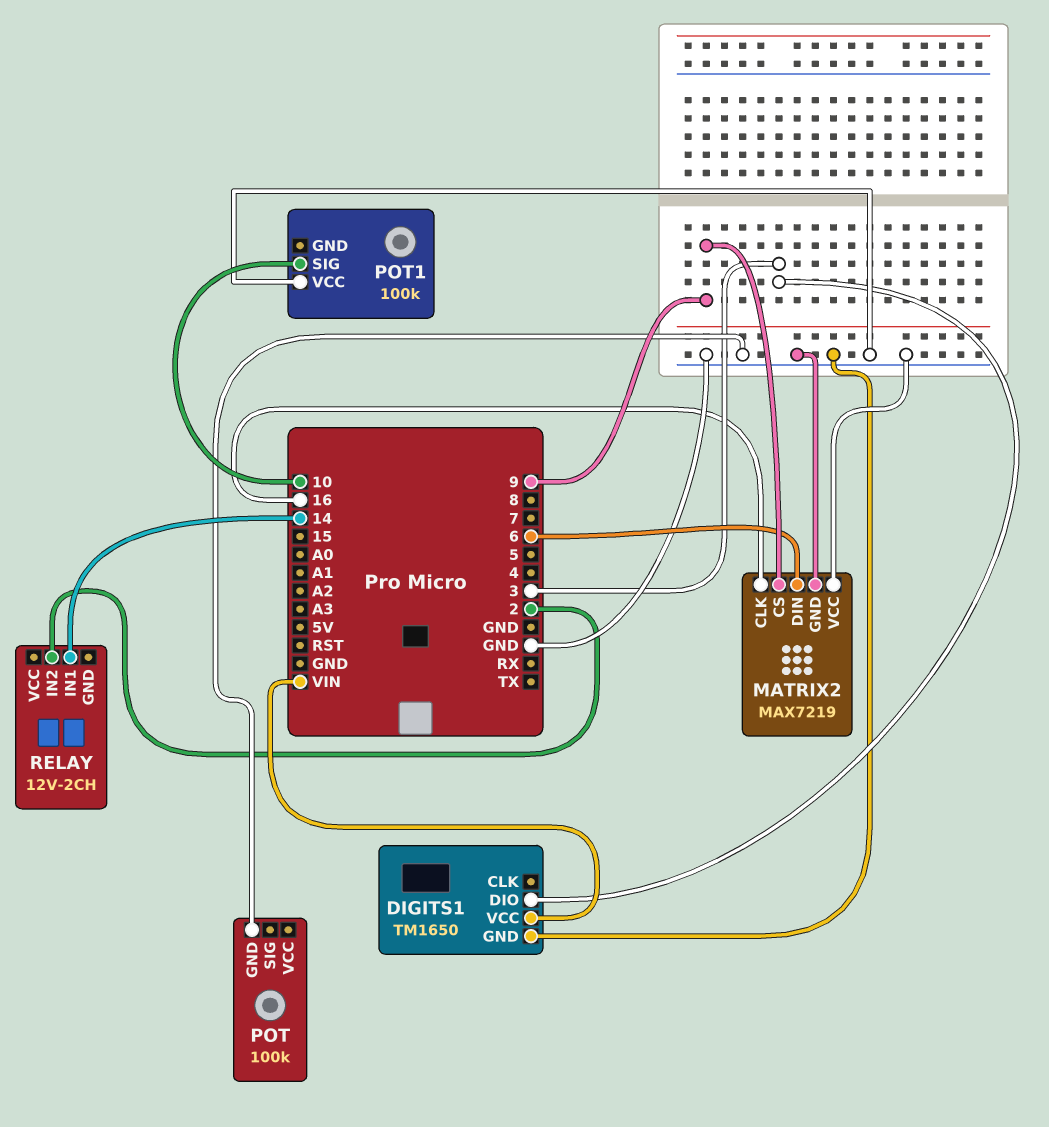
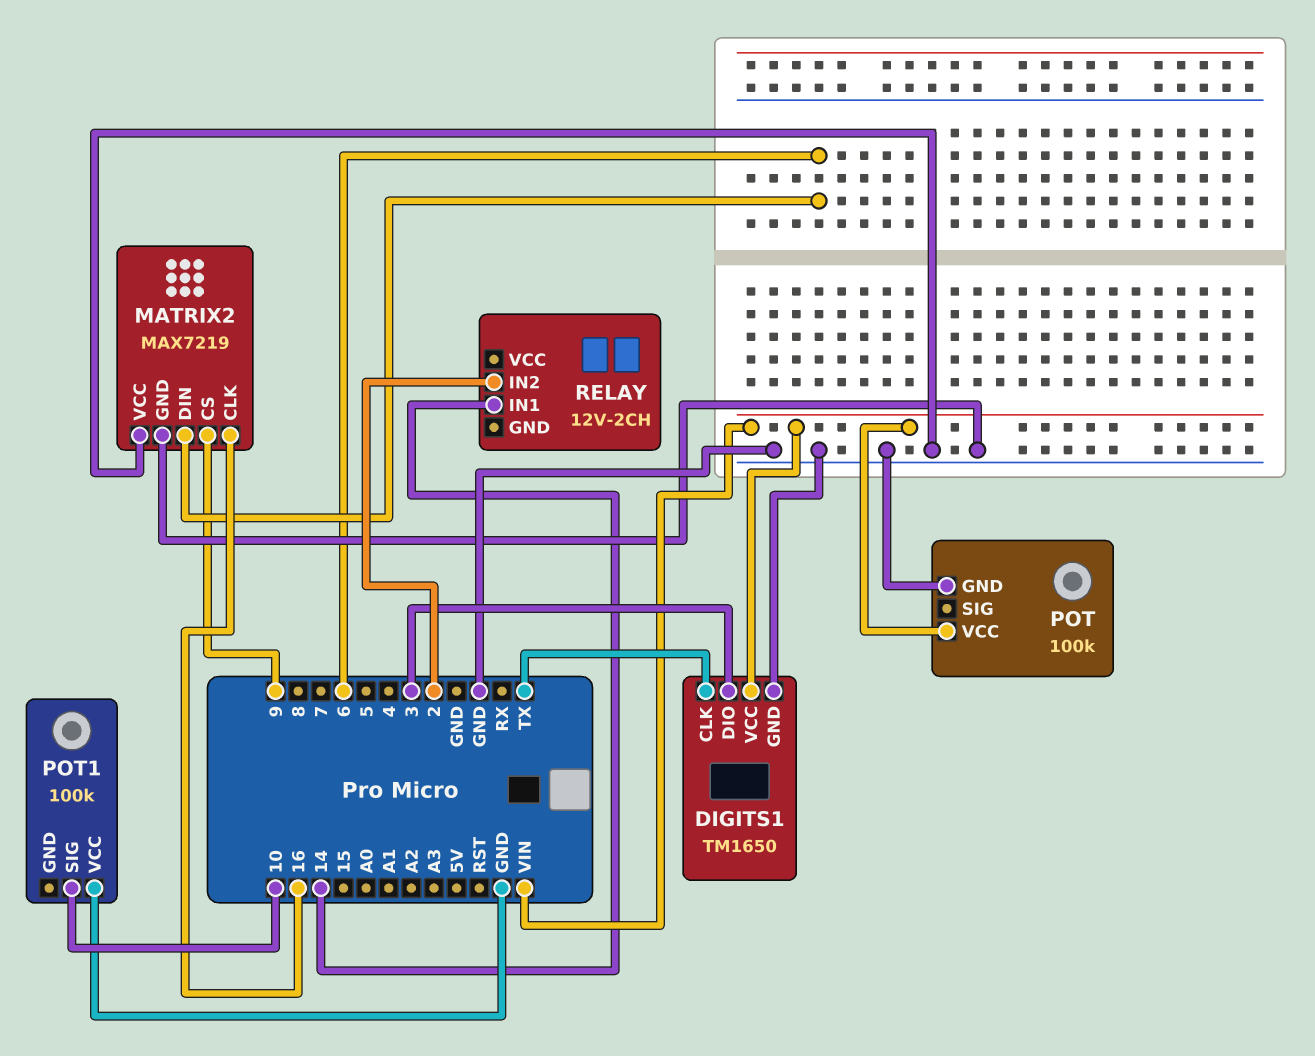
DIGITS1 pin CLK: none -> TX
POT pin VCC: none -> VIN

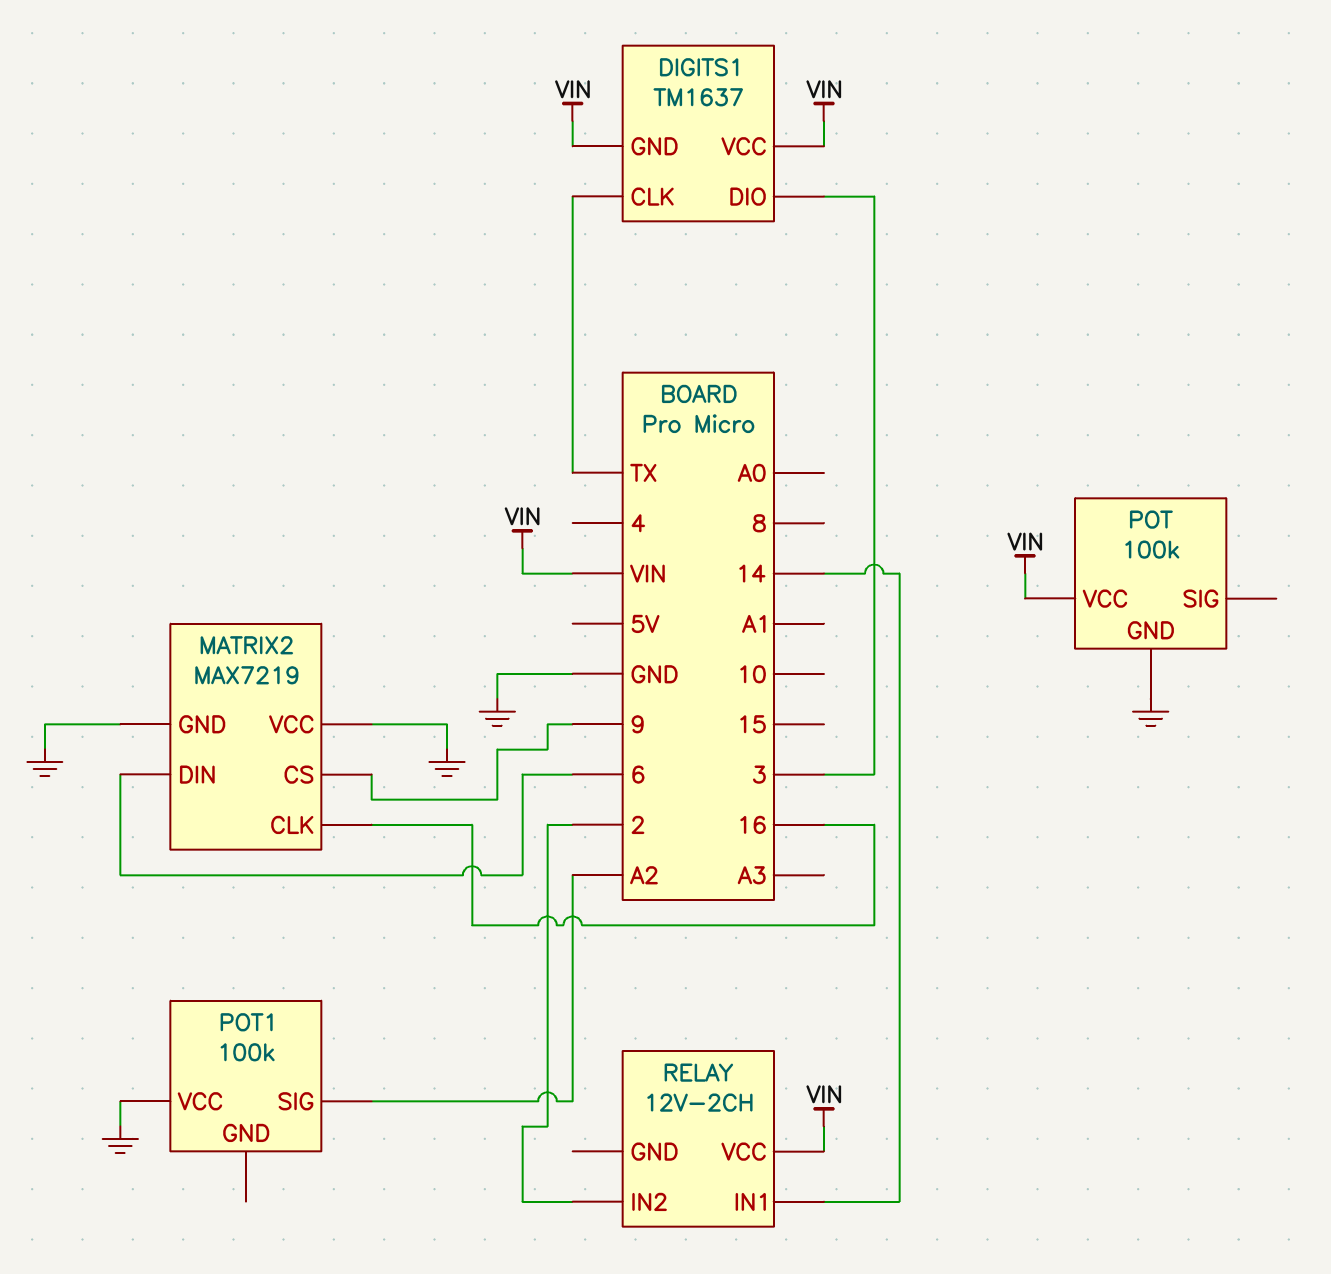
DIGITS1: TM1650 -> TM1637
DIGITS1 pin GND: GND -> VIN
POT1 pin SIG: 10 -> A2
RELAY pin VCC: none -> VIN

